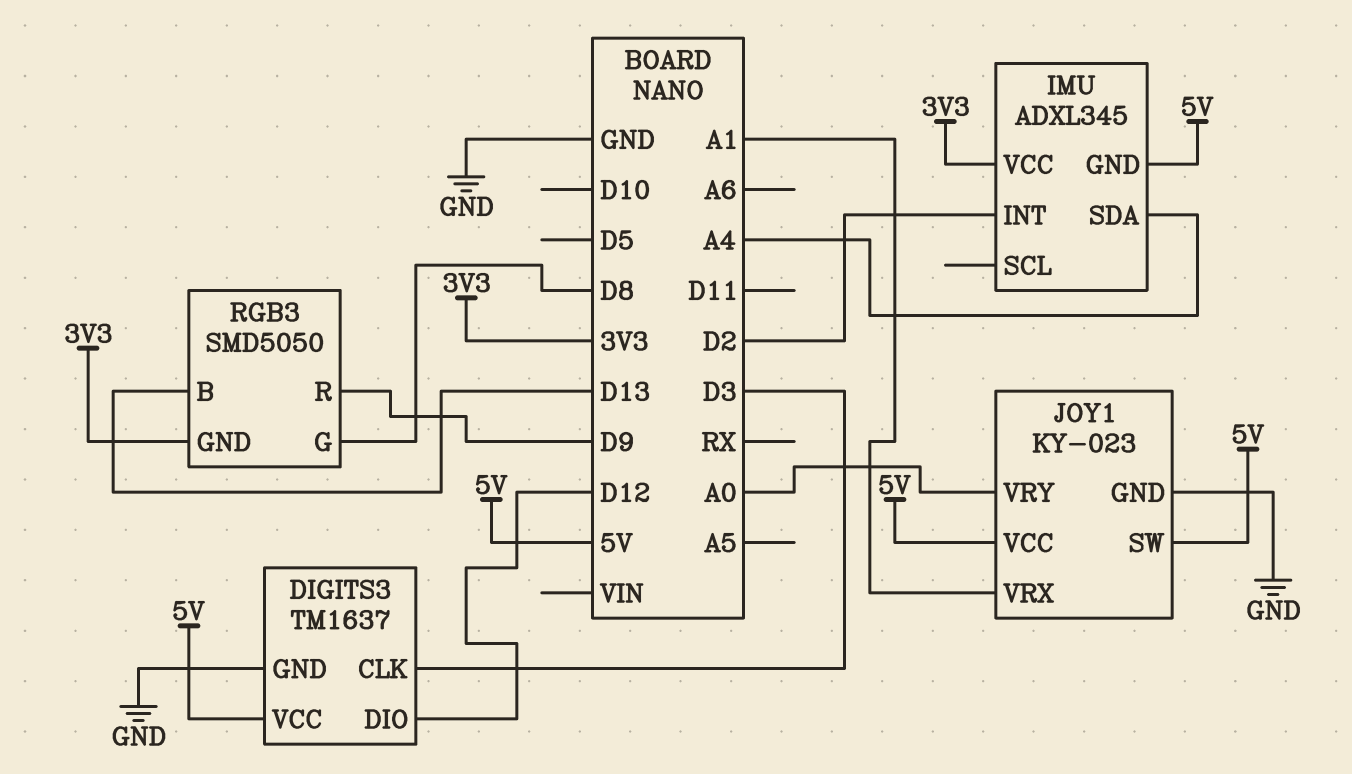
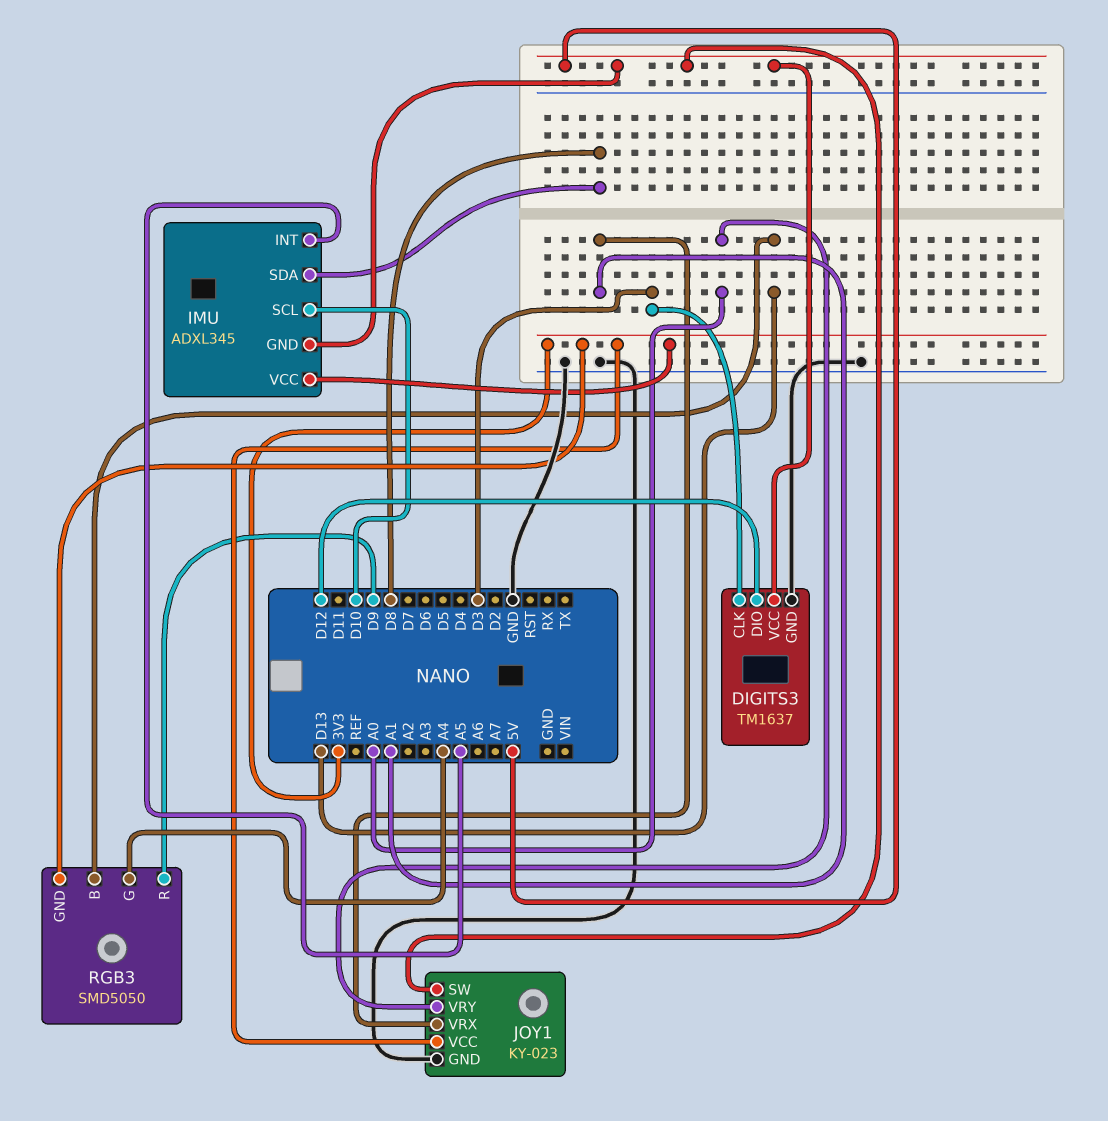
IMU pin INT: D2 -> A5
IMU pin SCL: none -> D10
IMU pin SDA: A4 -> D8
JOY1 pin VCC: 5V -> 3V3
RGB3 pin G: D8 -> A4

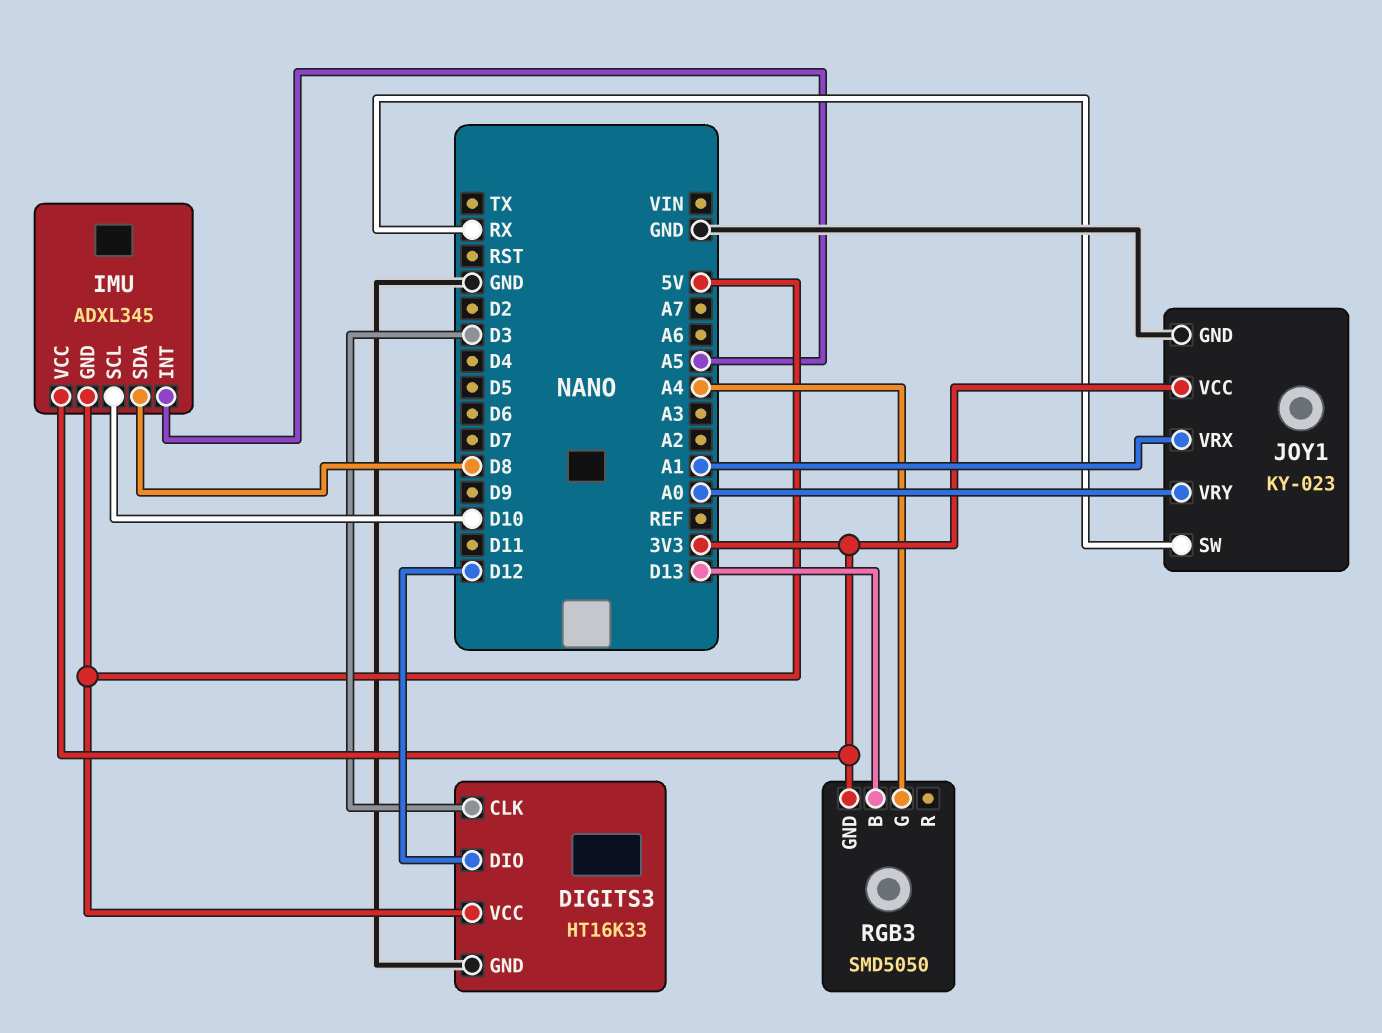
DIGITS3: TM1637 -> HT16K33
JOY1 pin SW: 5V -> RX
RGB3 pin R: D9 -> none

